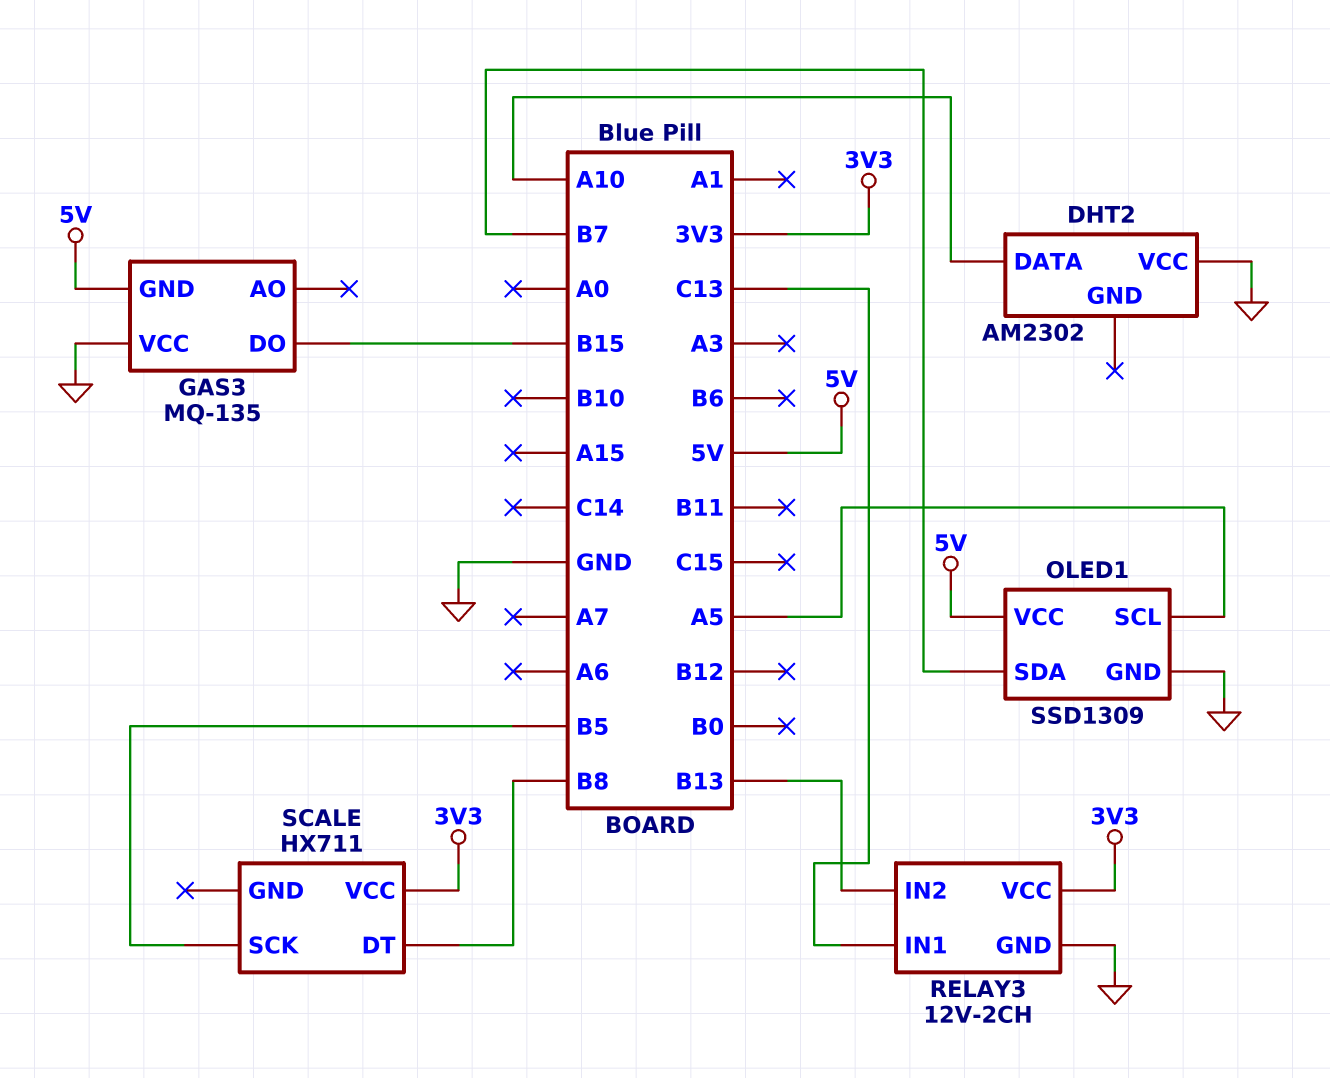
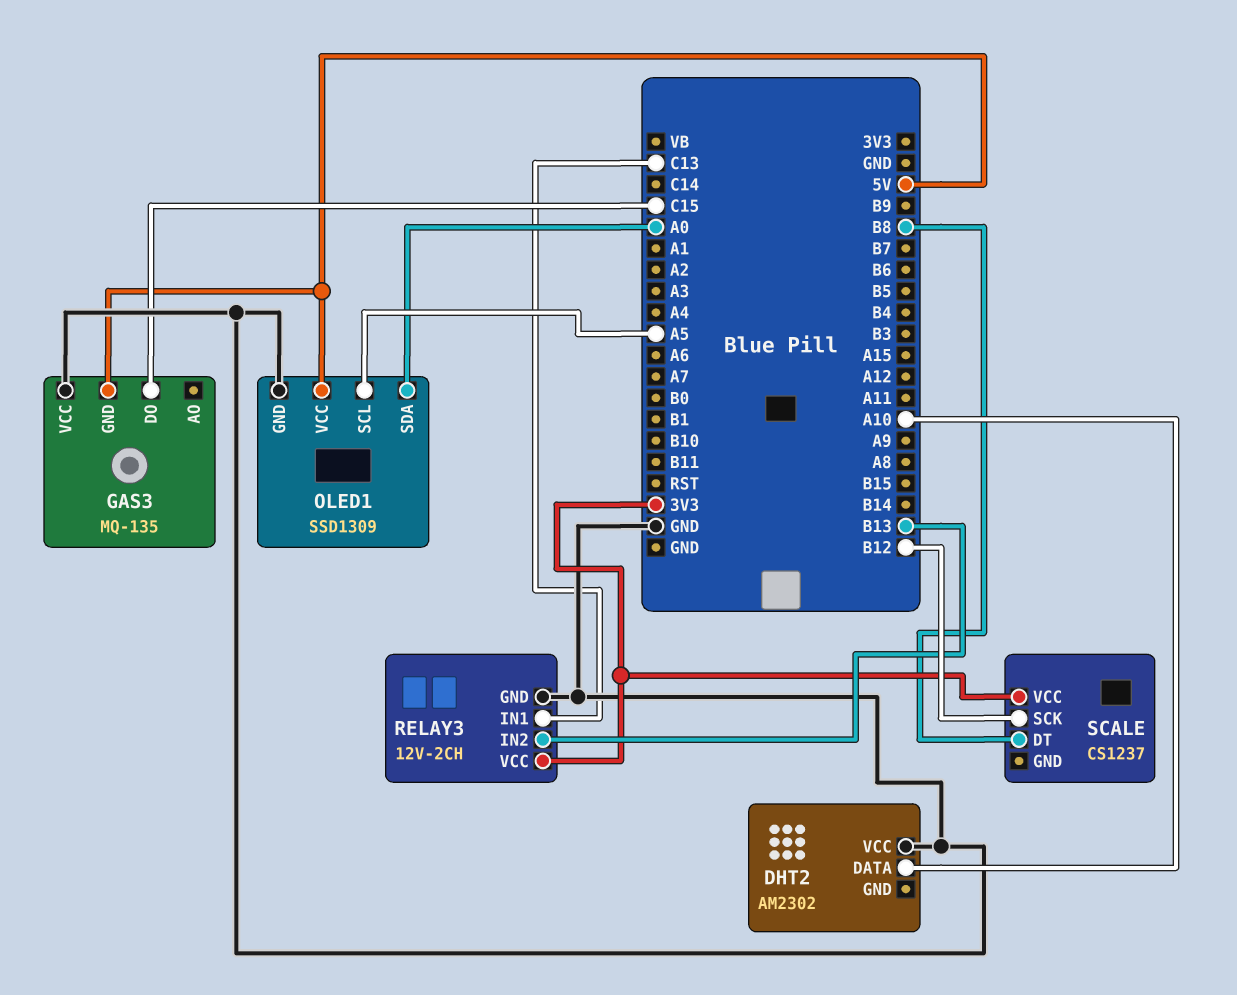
GAS3 pin DO: B15 -> C15
OLED1 pin SDA: B7 -> A0
SCALE: HX711 -> CS1237
SCALE pin SCK: B5 -> B12

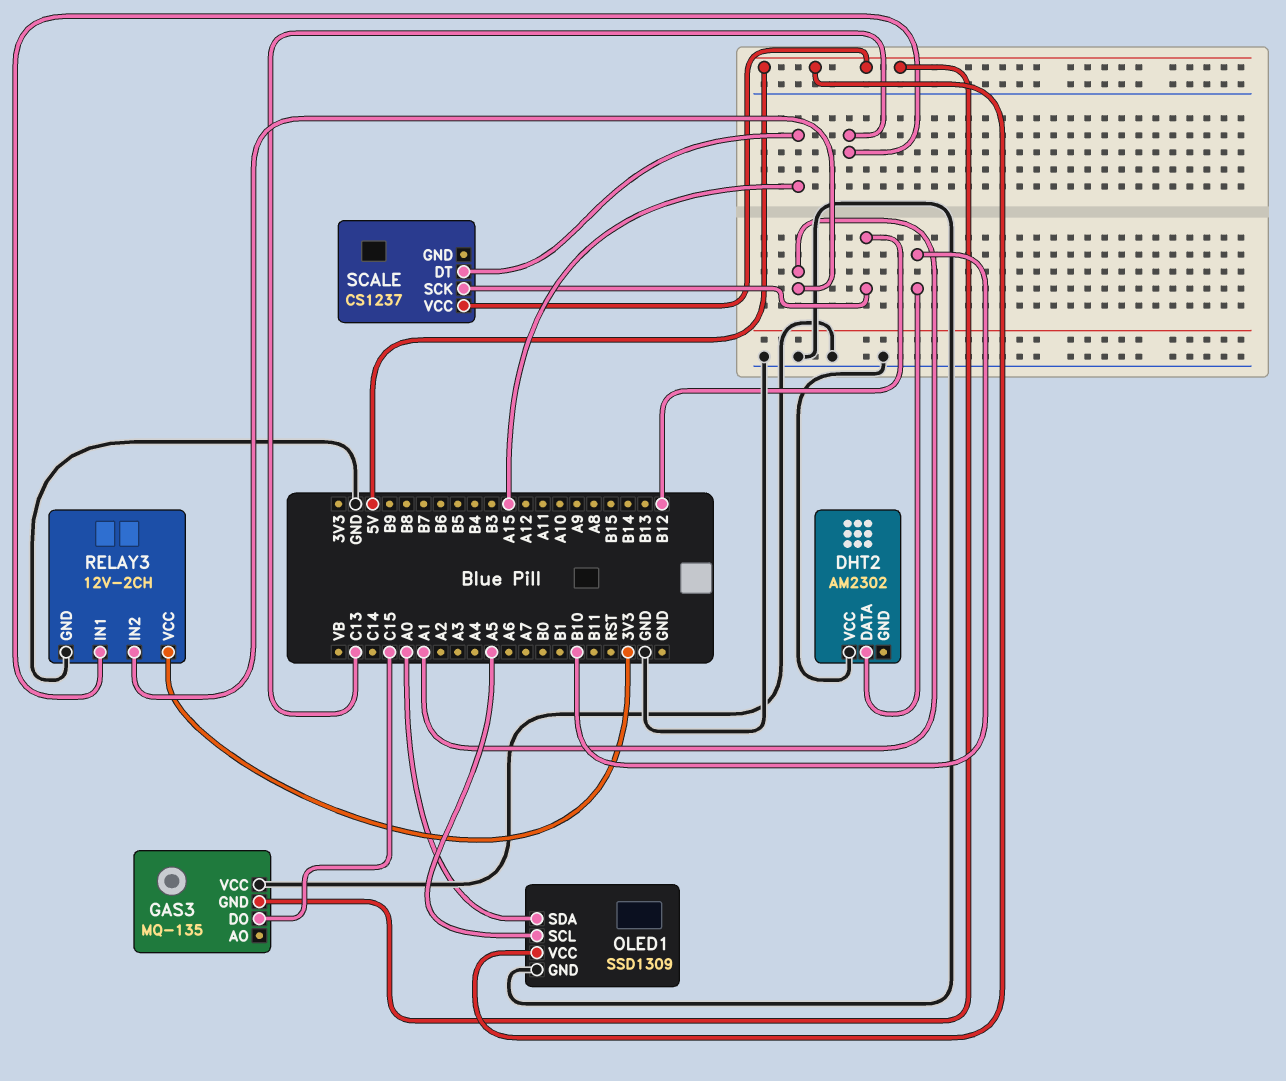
DHT2 pin DATA: A10 -> B10
RELAY3 pin IN2: B13 -> A1
SCALE pin DT: B8 -> A15
SCALE pin VCC: 3V3 -> 5V

